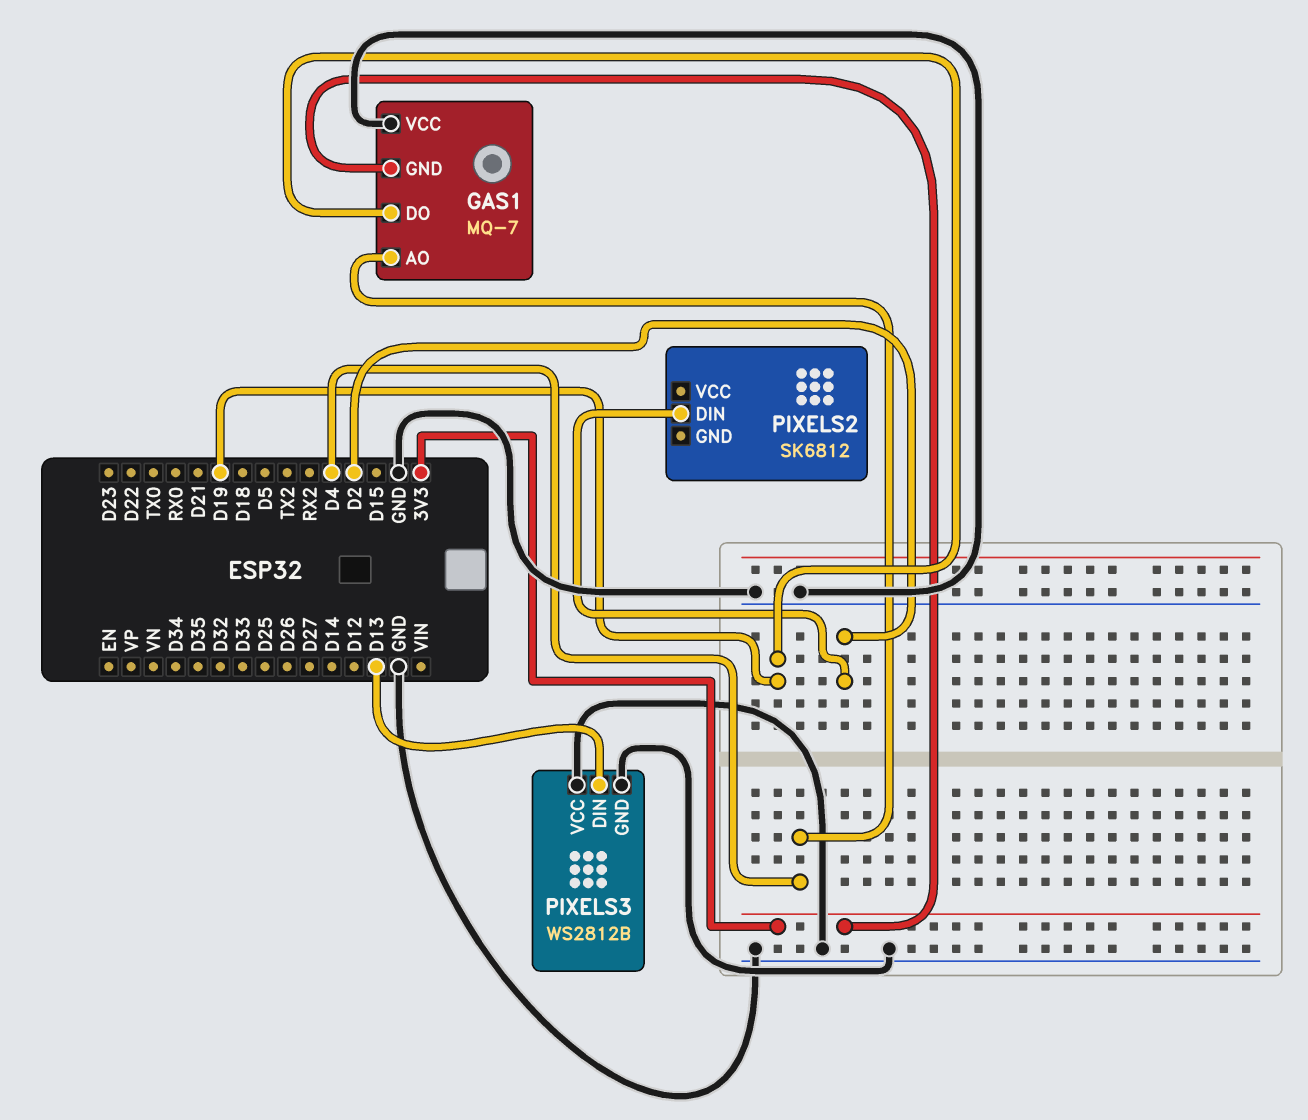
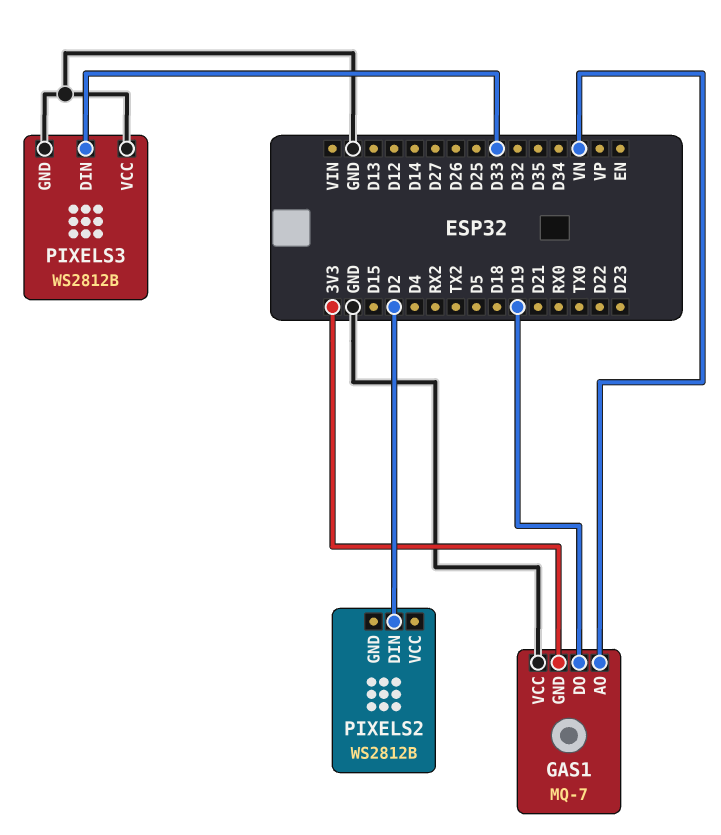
GAS1 pin AO: D4 -> VN
PIXELS2: SK6812 -> WS2812B
PIXELS3 pin DIN: D13 -> D33

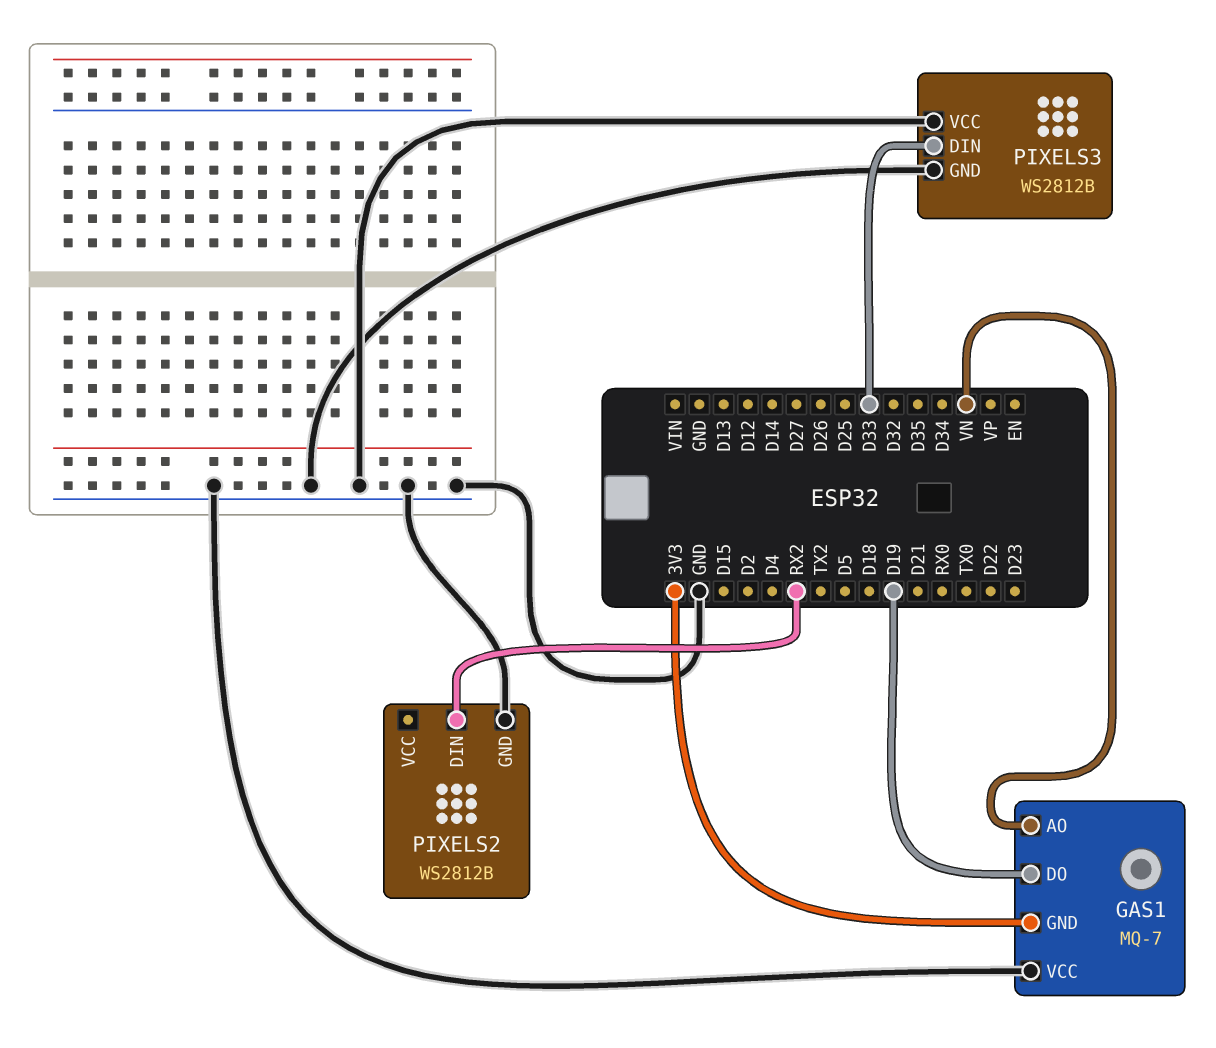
PIXELS2 pin DIN: D2 -> RX2
PIXELS2 pin GND: none -> GND

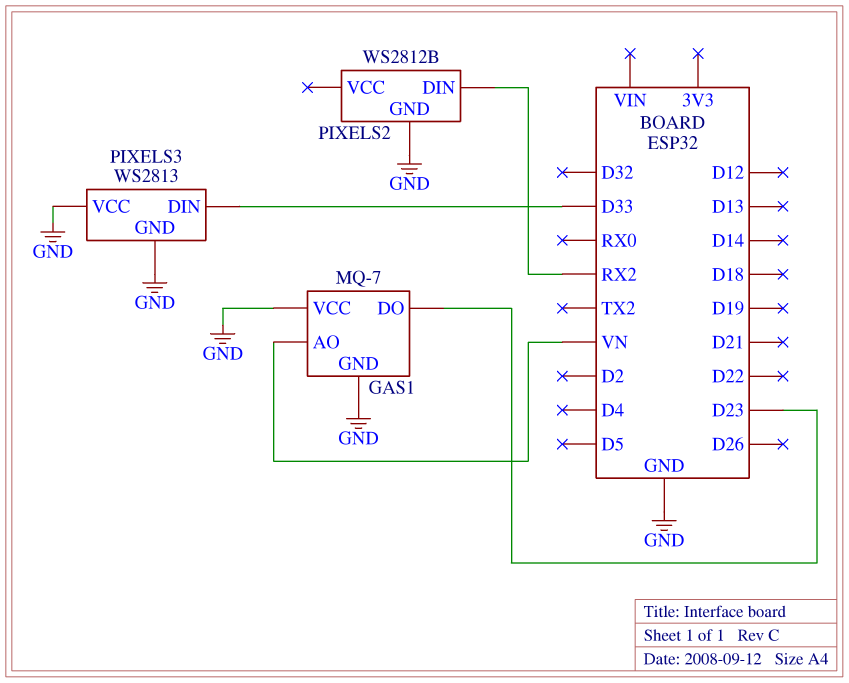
GAS1 pin DO: D19 -> D23
GAS1 pin GND: 3V3 -> GND
PIXELS3: WS2812B -> WS2813

